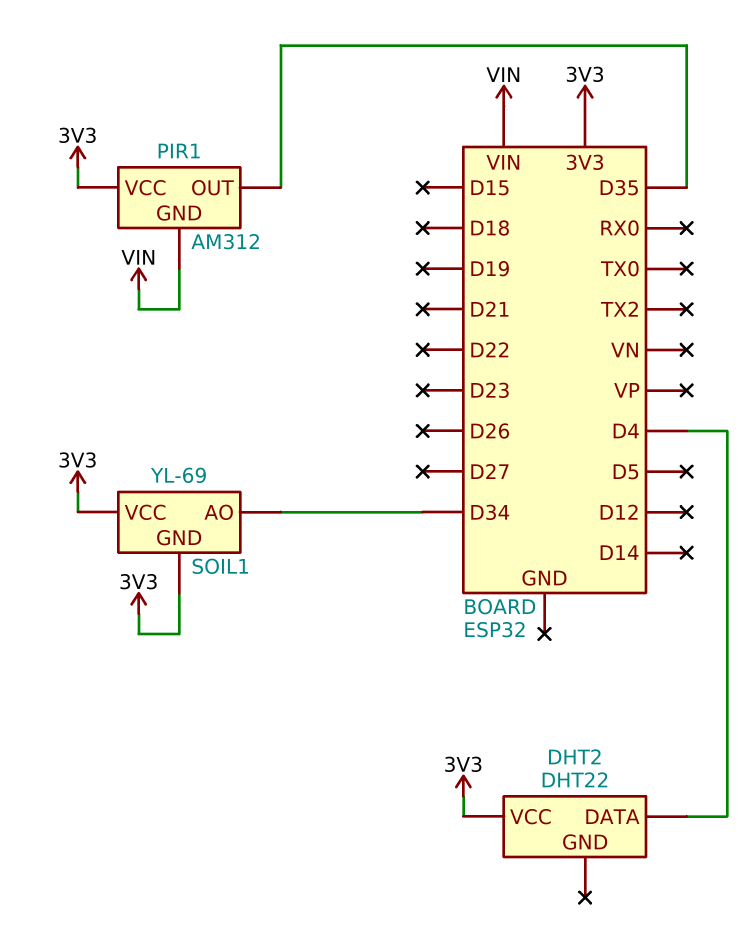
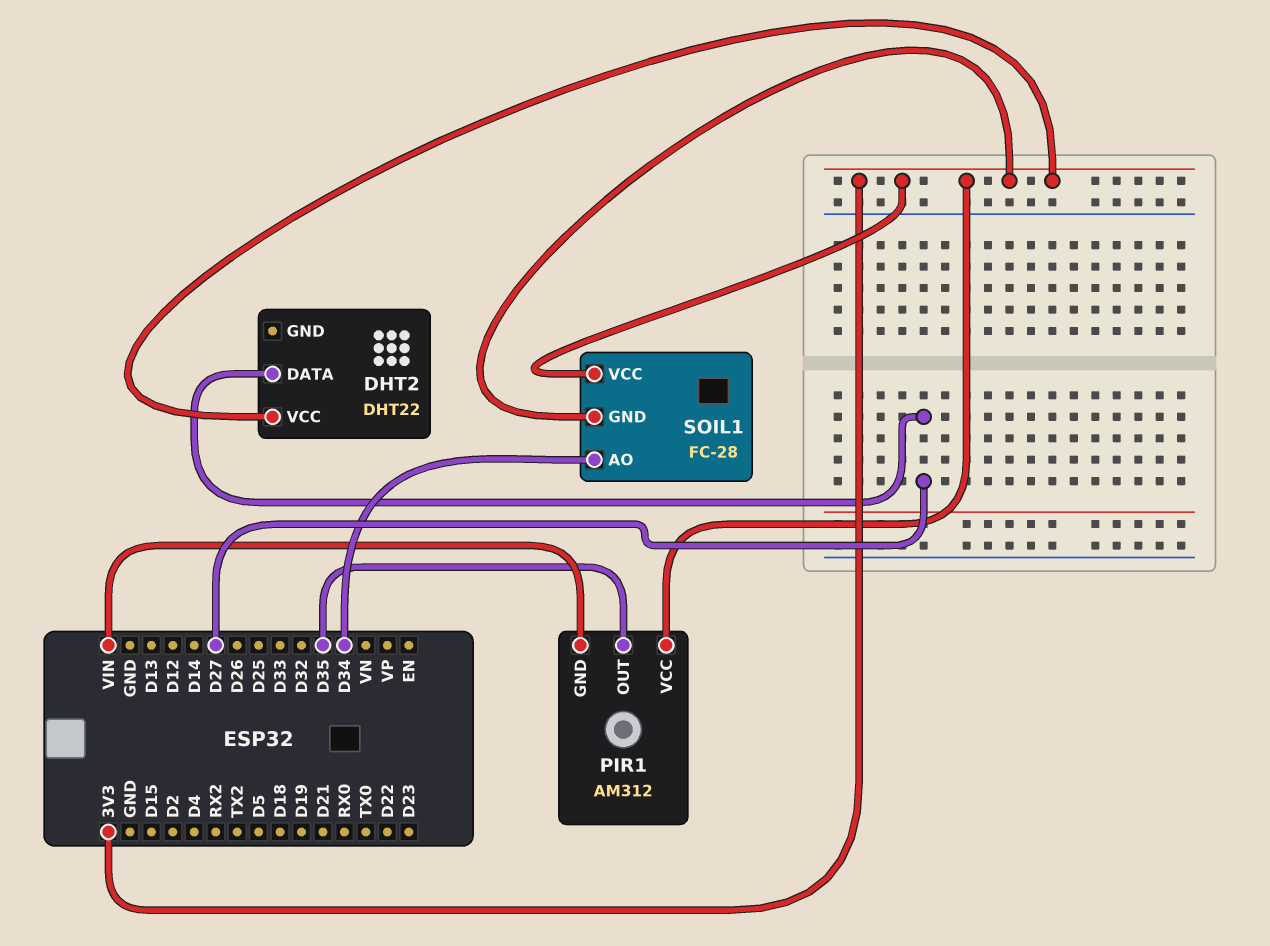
DHT2 pin DATA: D4 -> D27
SOIL1: YL-69 -> FC-28

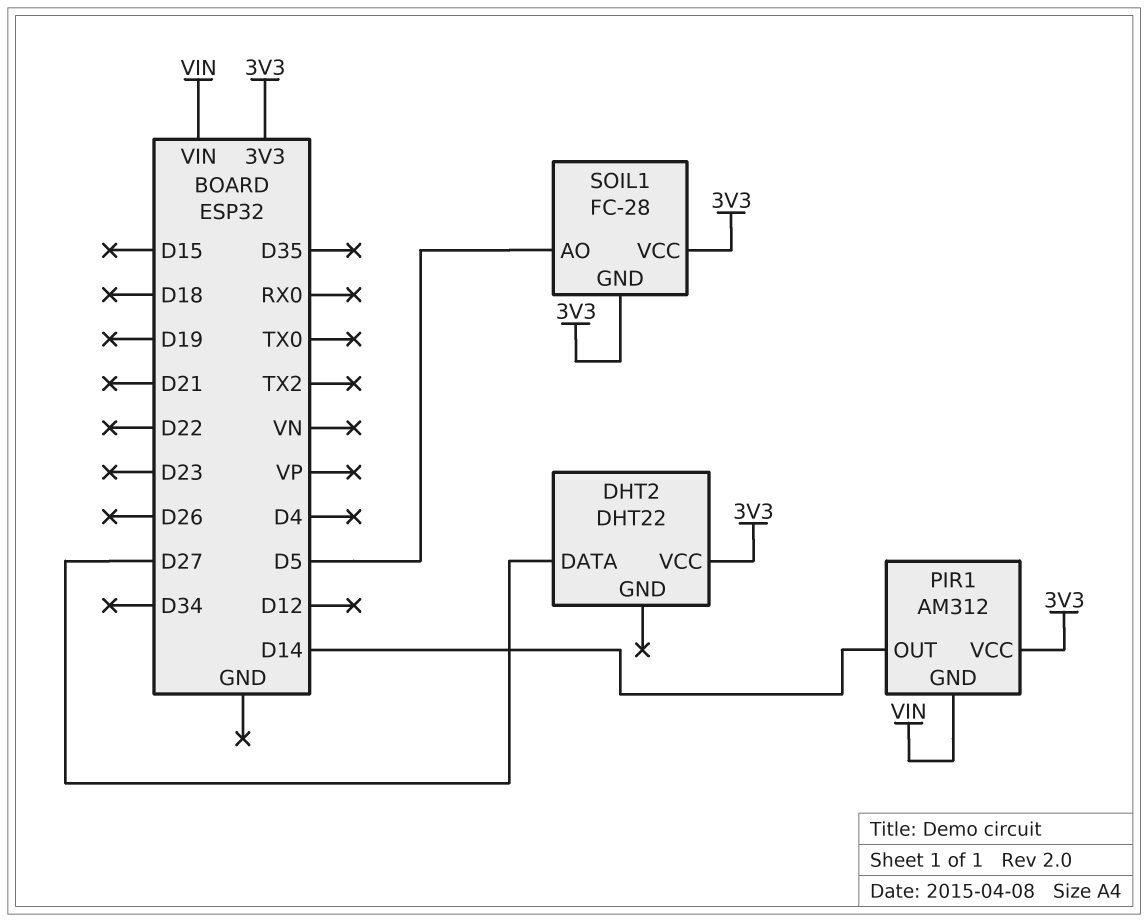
PIR1 pin OUT: D35 -> D14
SOIL1 pin AO: D34 -> D5

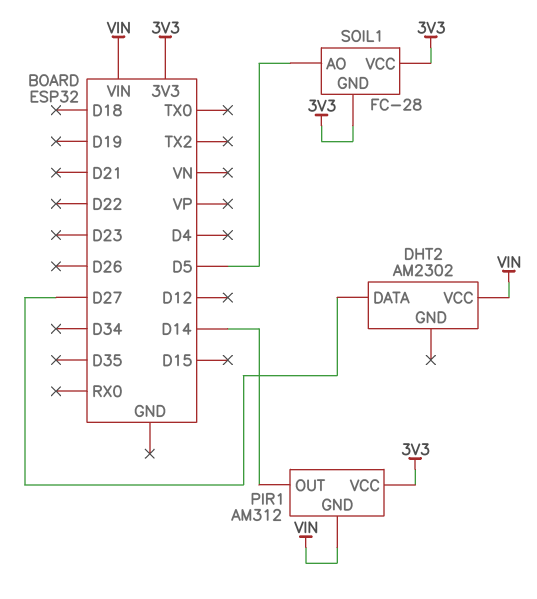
DHT2: DHT22 -> AM2302
DHT2 pin VCC: 3V3 -> VIN

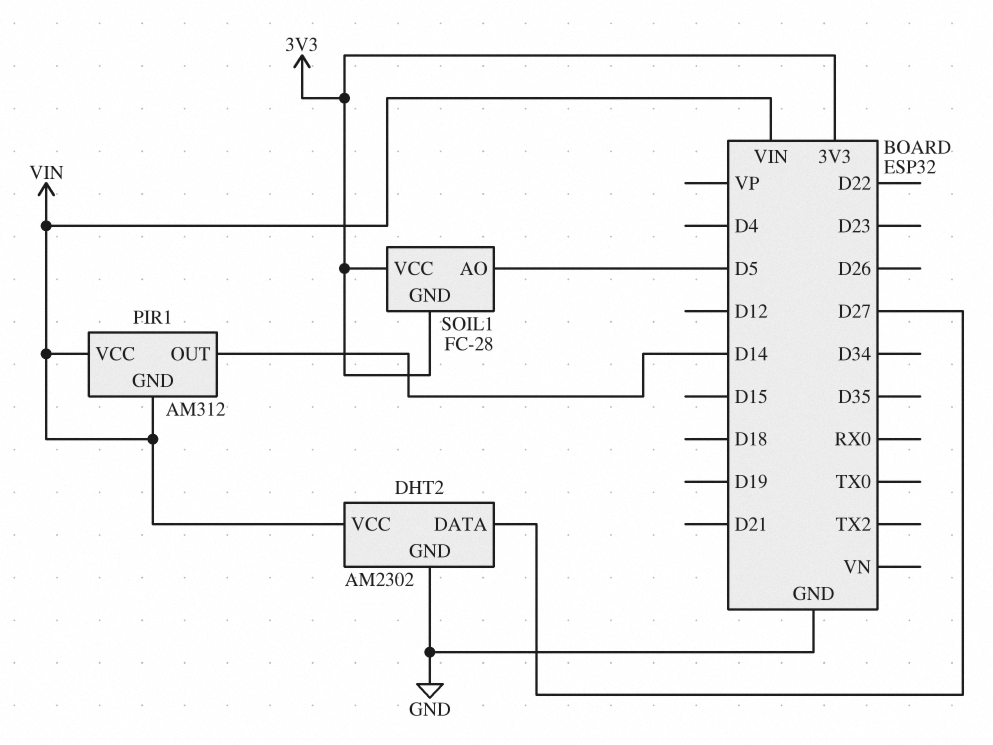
DHT2 pin GND: none -> GND
PIR1 pin VCC: 3V3 -> VIN

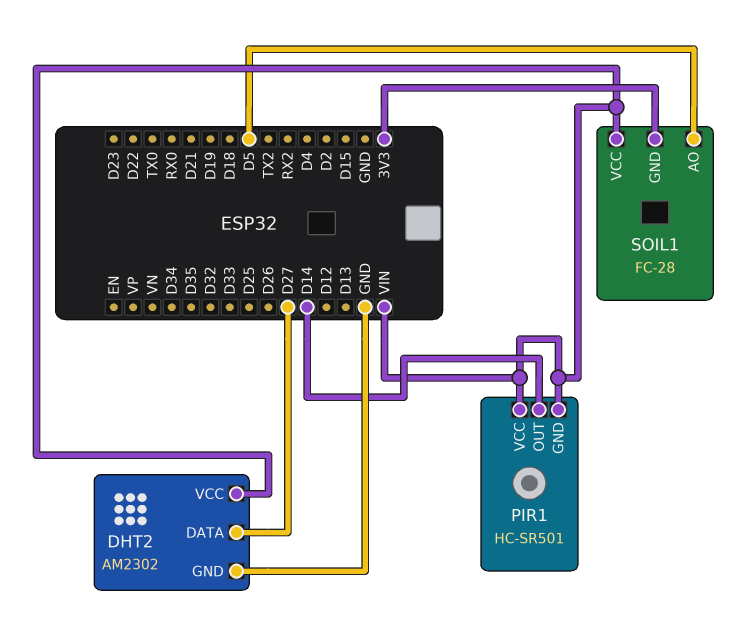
PIR1: AM312 -> HC-SR501
SOIL1 pin VCC: 3V3 -> VIN

